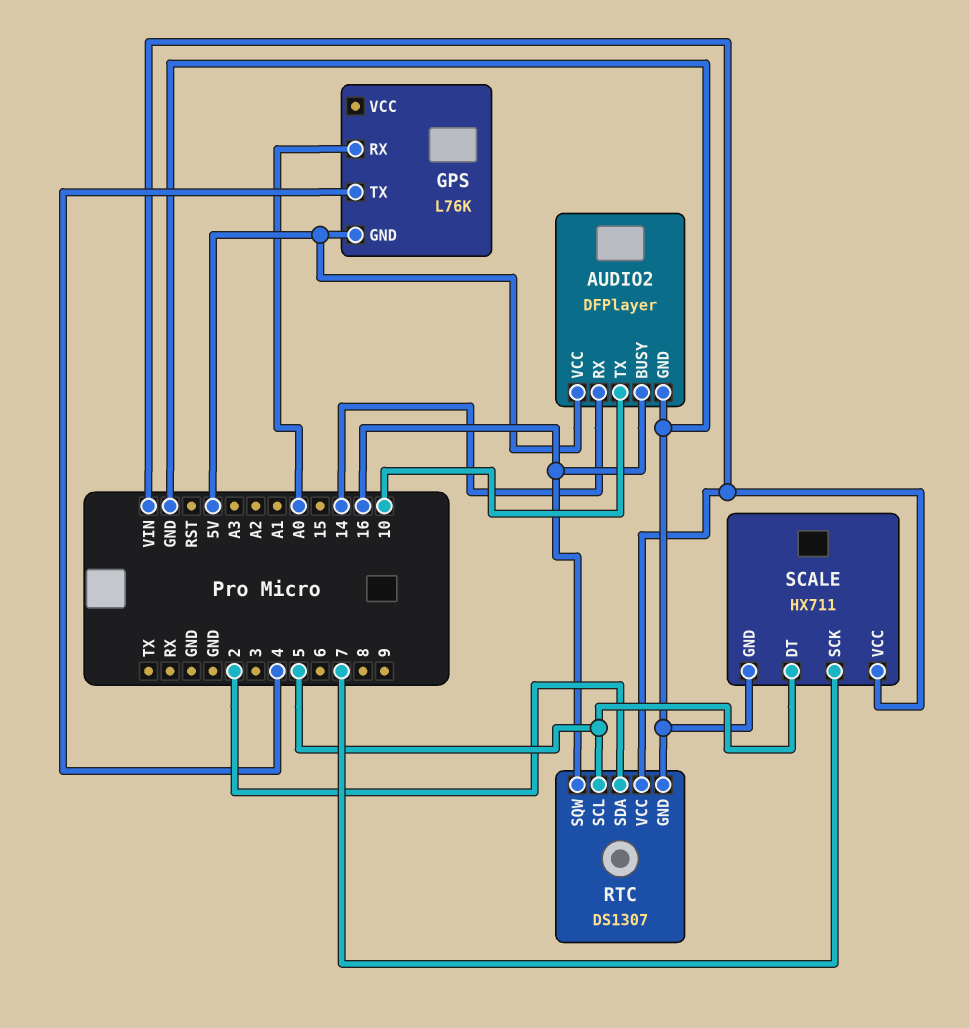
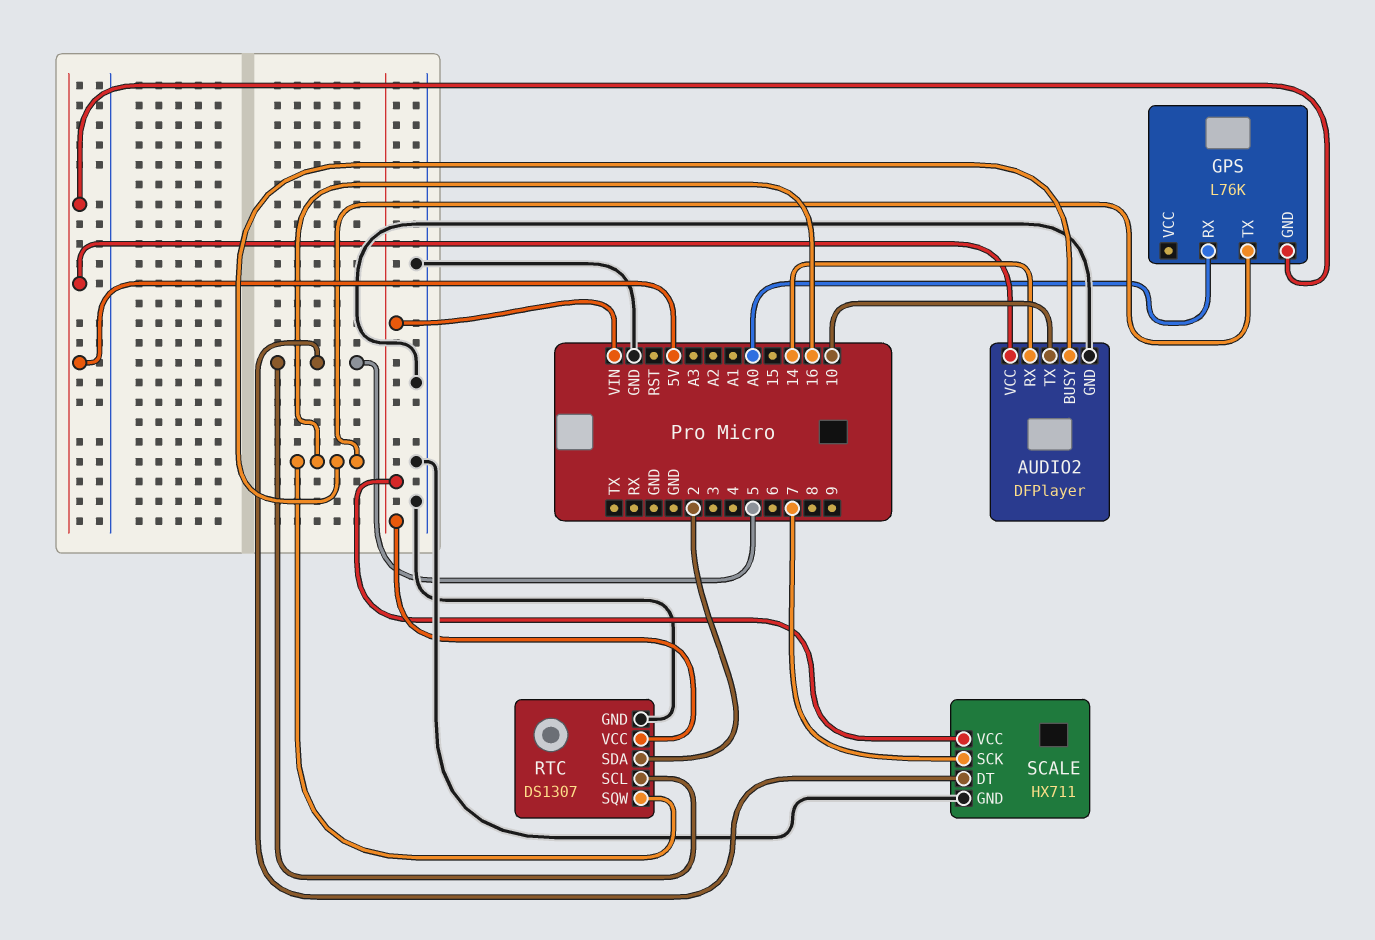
GPS pin TX: 4 -> 16

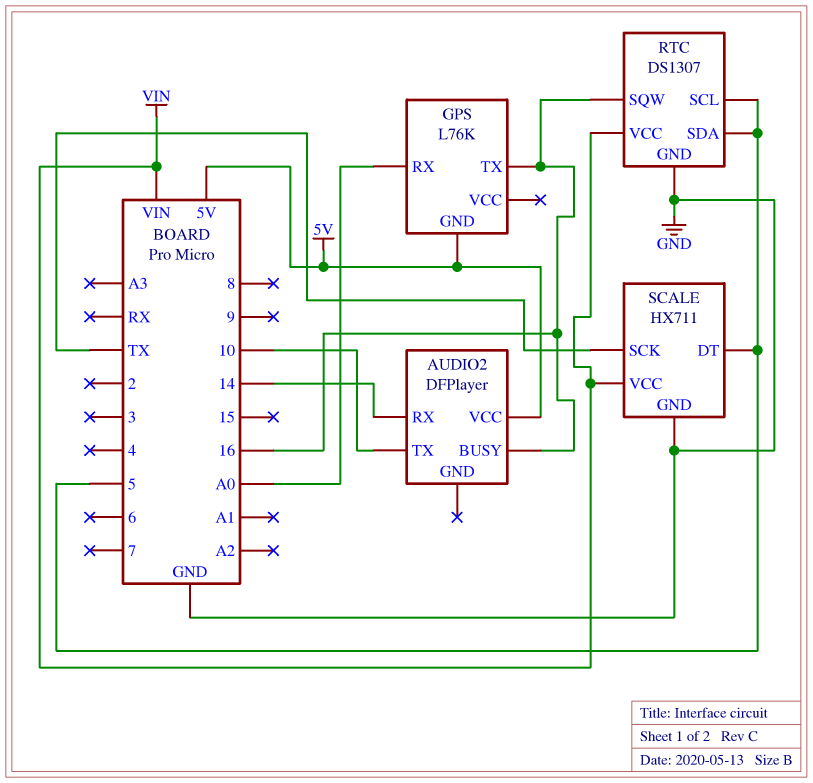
AUDIO2 pin GND: GND -> none
RTC pin SDA: 2 -> 5
SCALE pin SCK: 7 -> TX

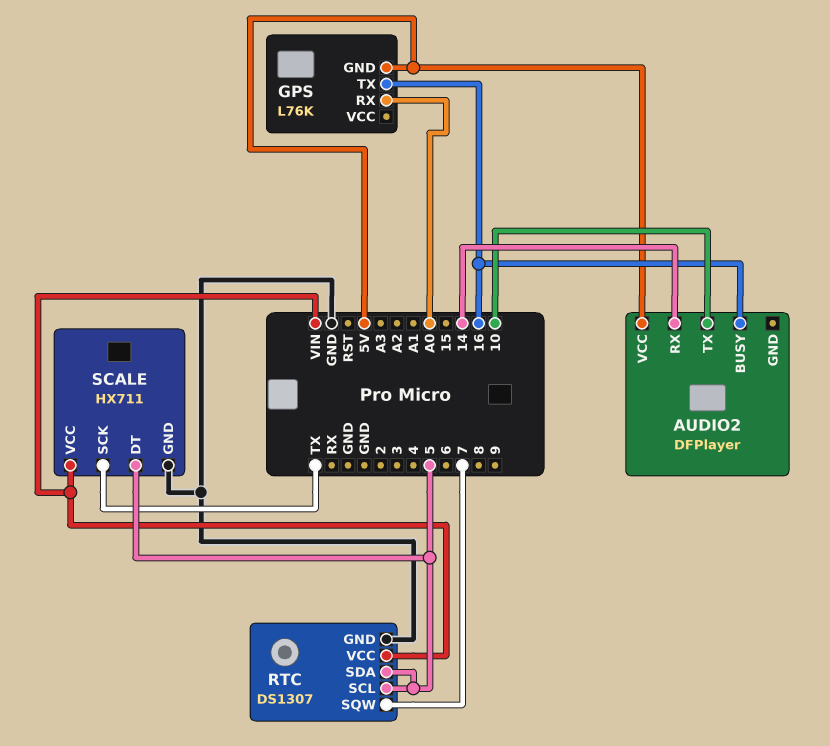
RTC pin SQW: 16 -> 7

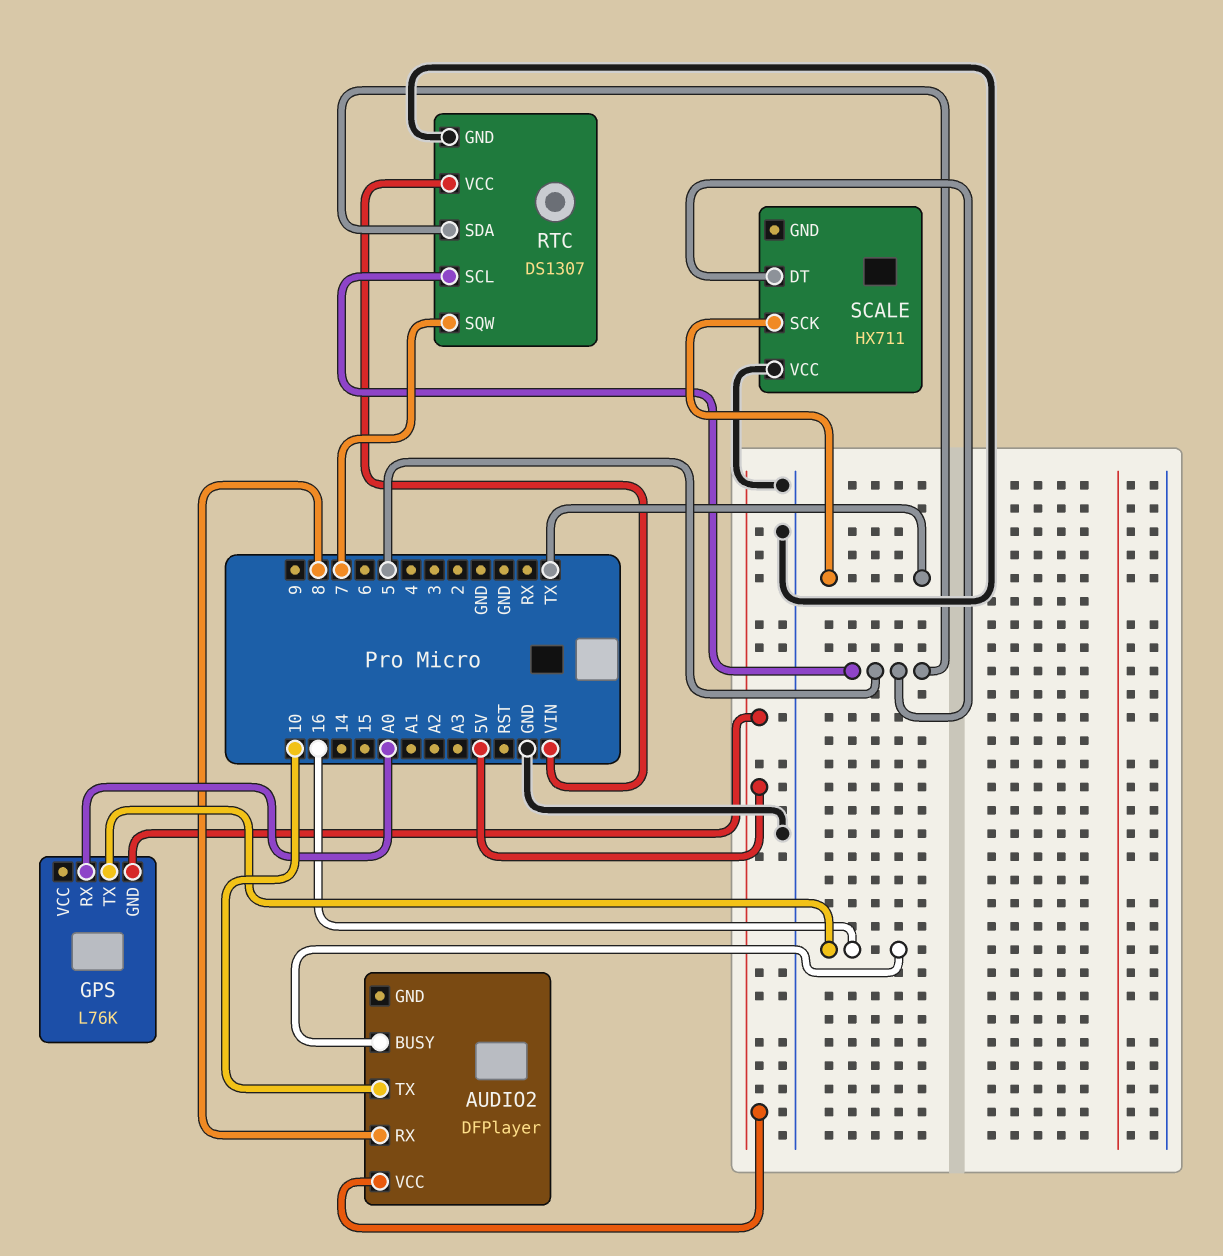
AUDIO2 pin RX: 14 -> 8
SCALE pin GND: GND -> none
SCALE pin VCC: VIN -> GND

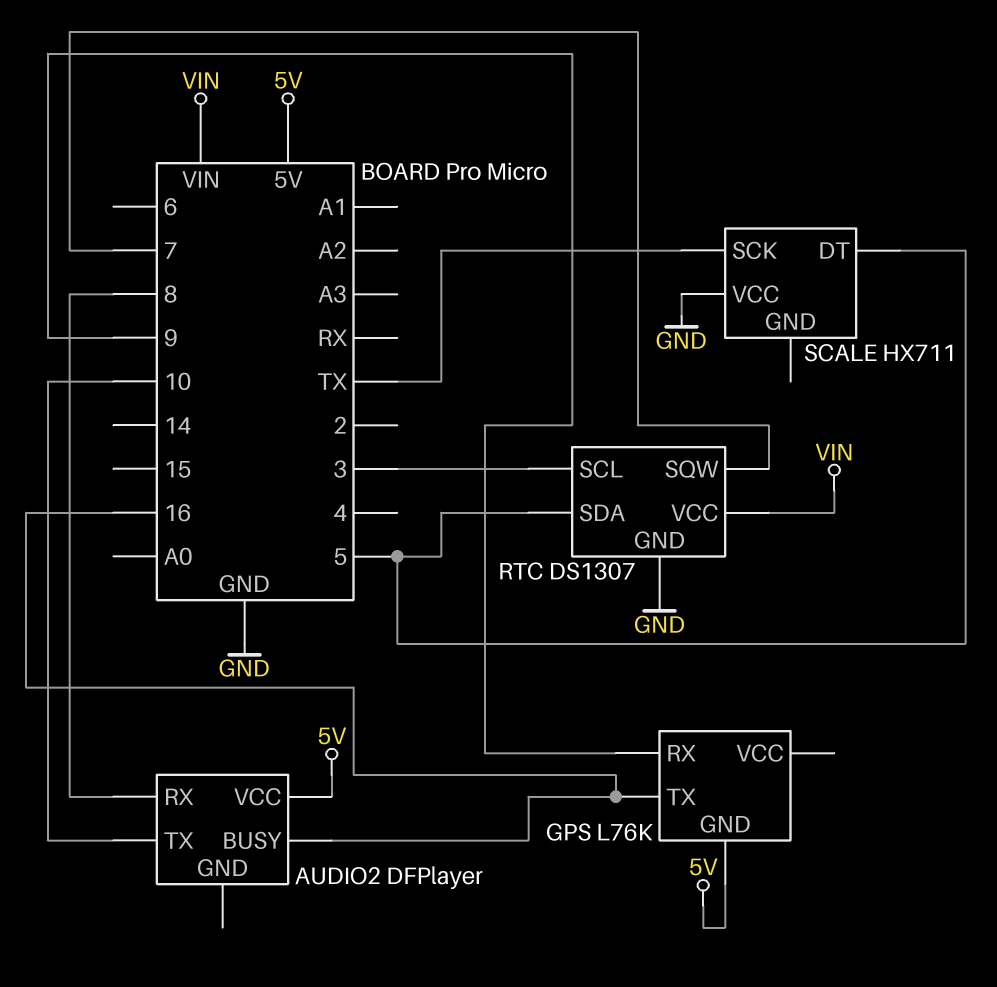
GPS pin RX: A0 -> 9
RTC pin SCL: 5 -> 3

